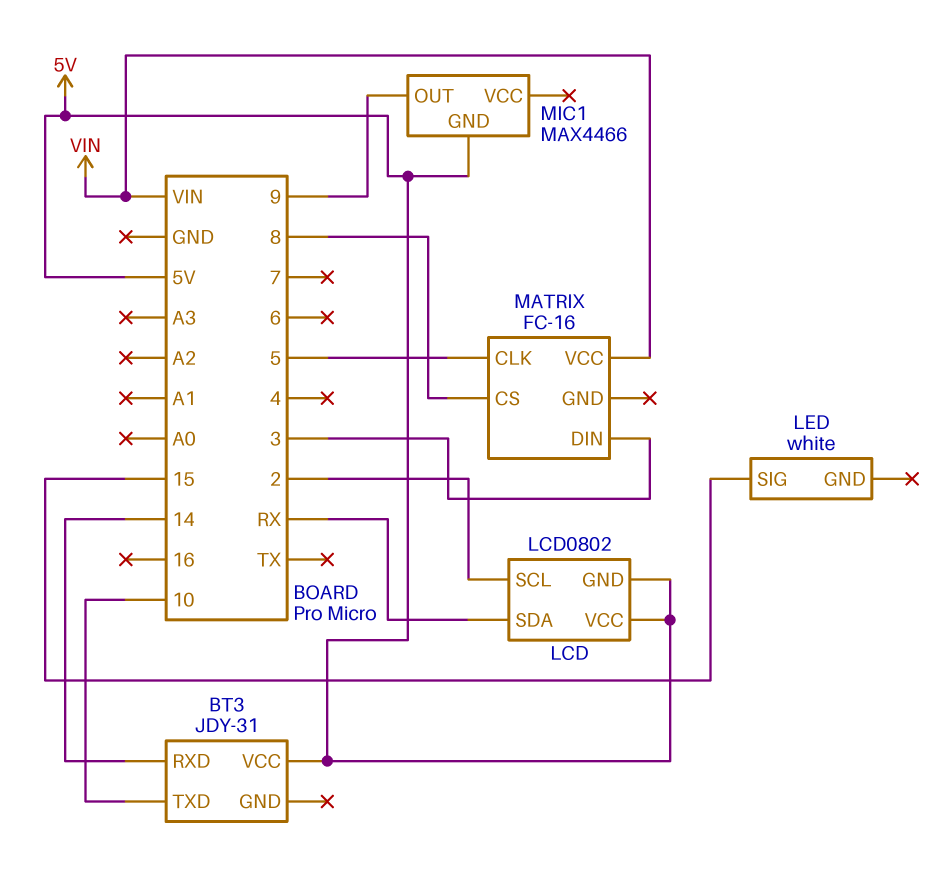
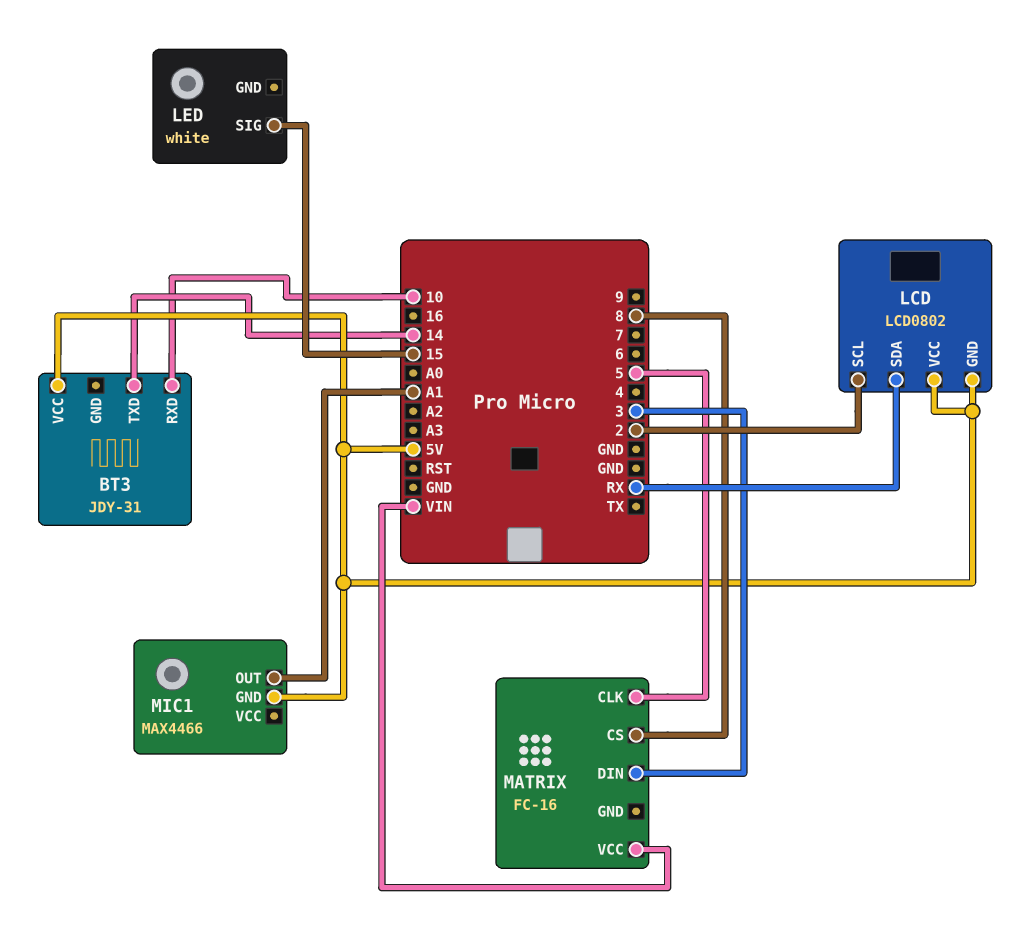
BT3 pin RXD: 14 -> 10
BT3 pin TXD: 10 -> 14
MIC1 pin OUT: 9 -> A1

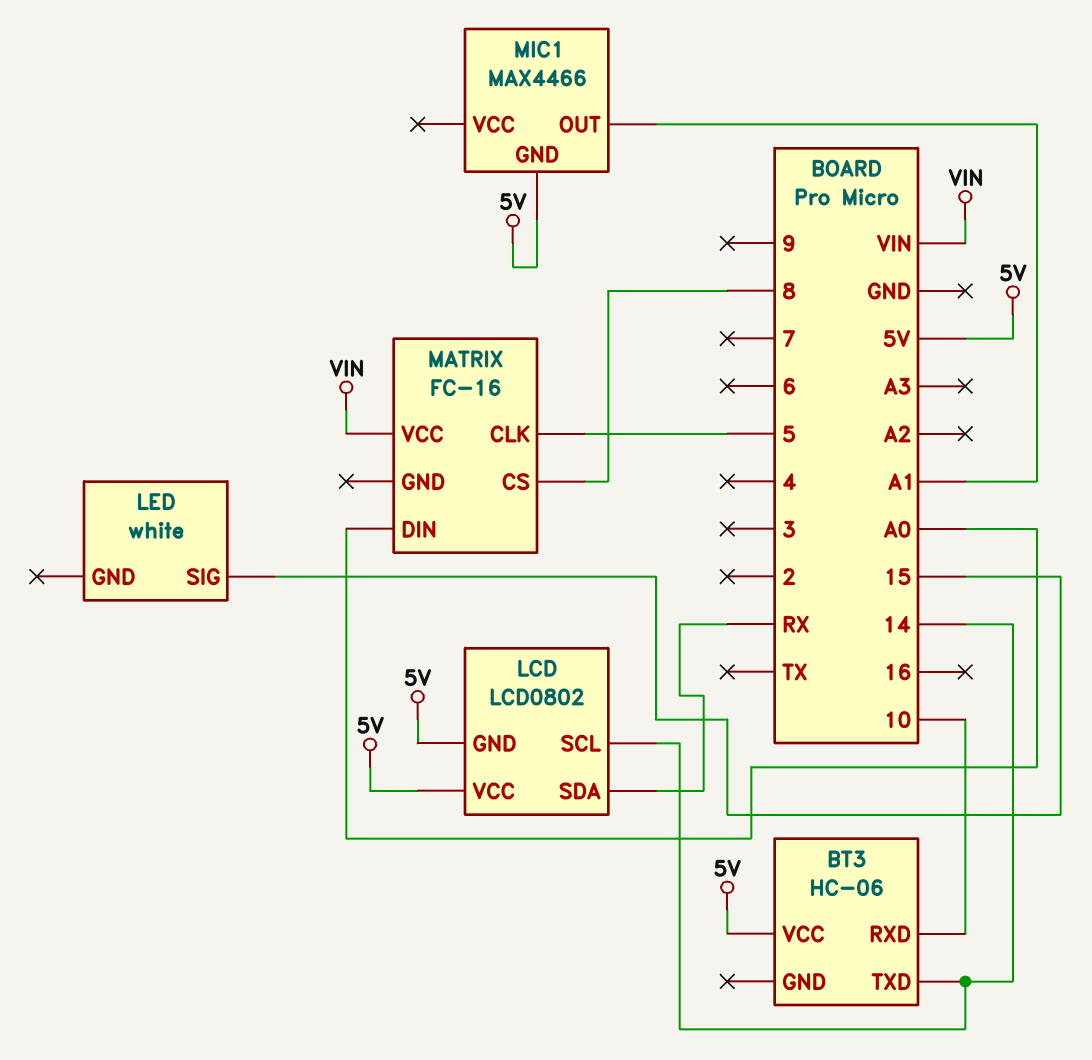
BT3: JDY-31 -> HC-06
LCD pin SCL: 2 -> 14
MATRIX pin DIN: 3 -> A0

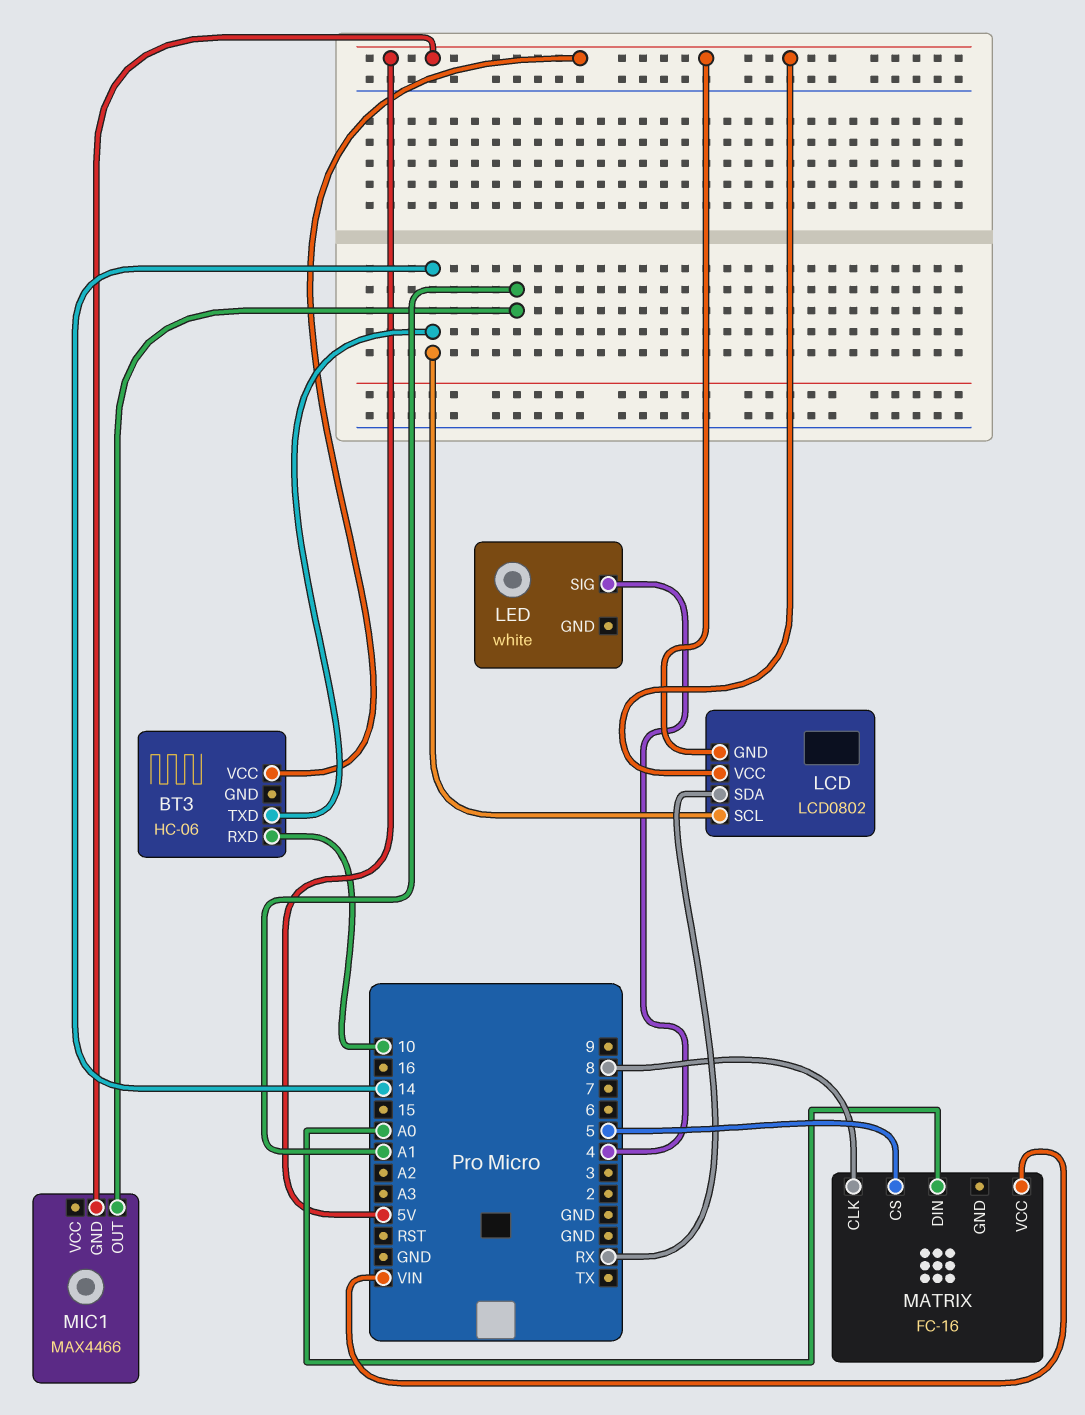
LED pin SIG: 15 -> 4
MATRIX pin CLK: 5 -> 8
MATRIX pin CS: 8 -> 5

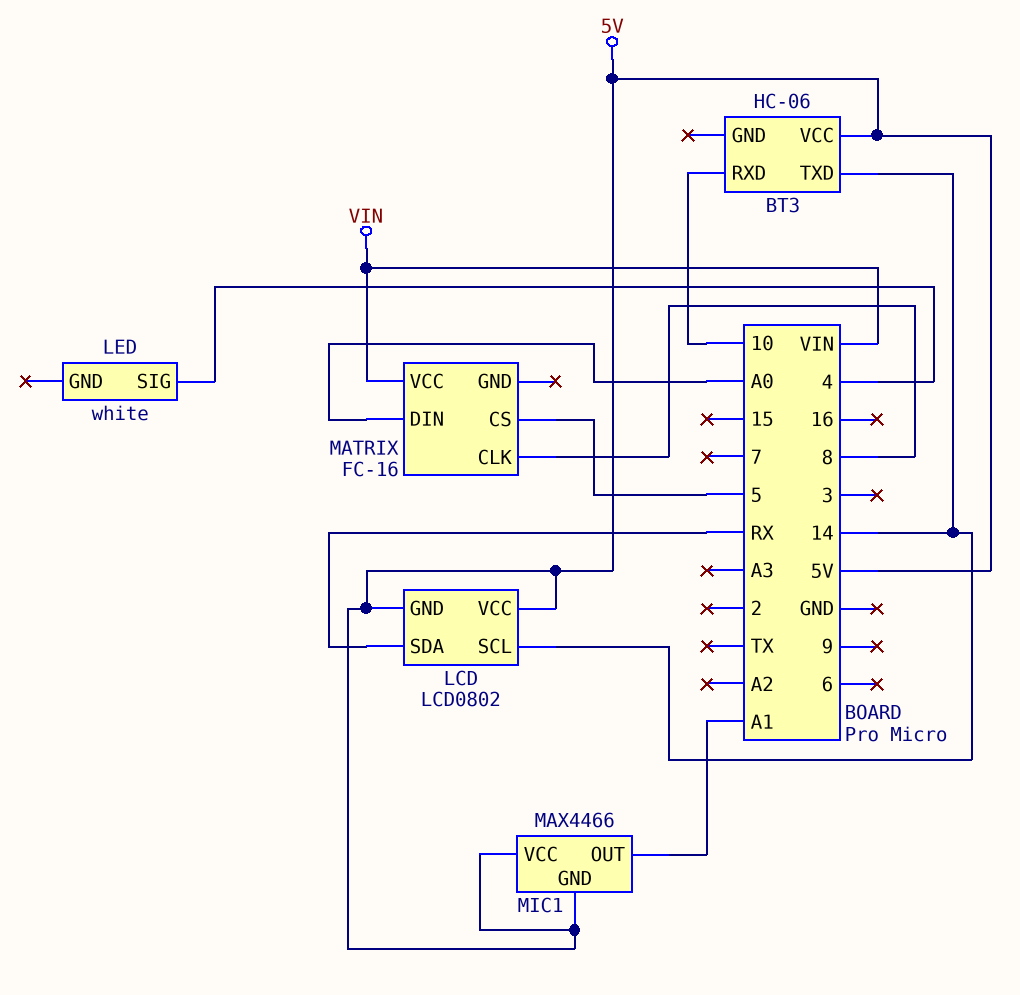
MIC1 pin VCC: none -> 5V

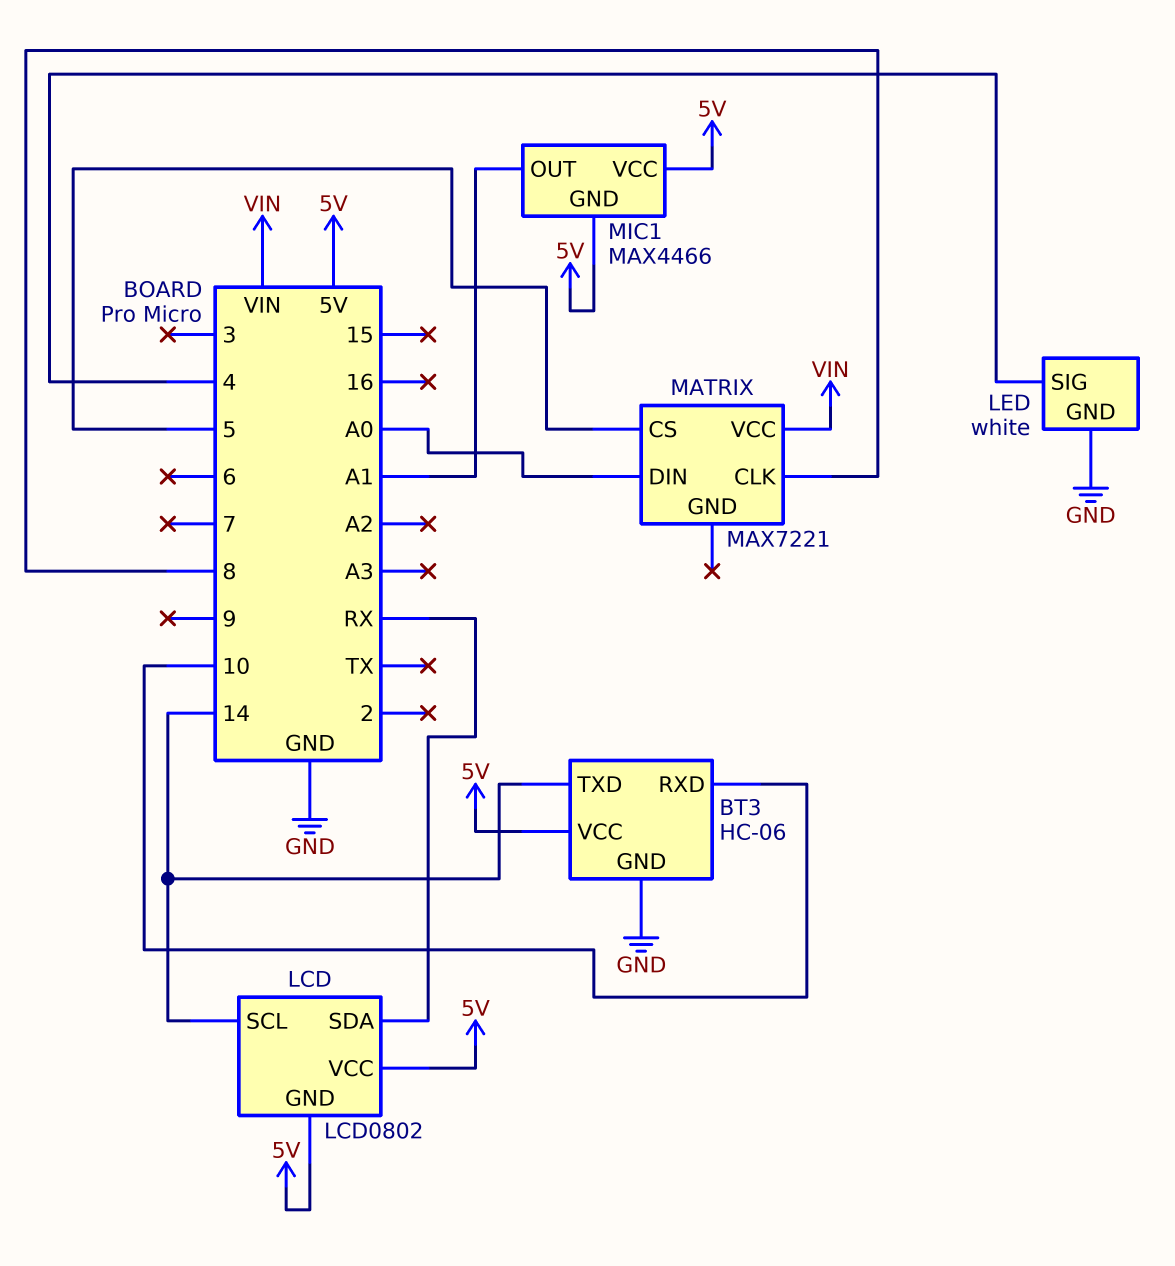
BT3 pin GND: none -> GND
LED pin GND: none -> GND
MATRIX: FC-16 -> MAX7221

